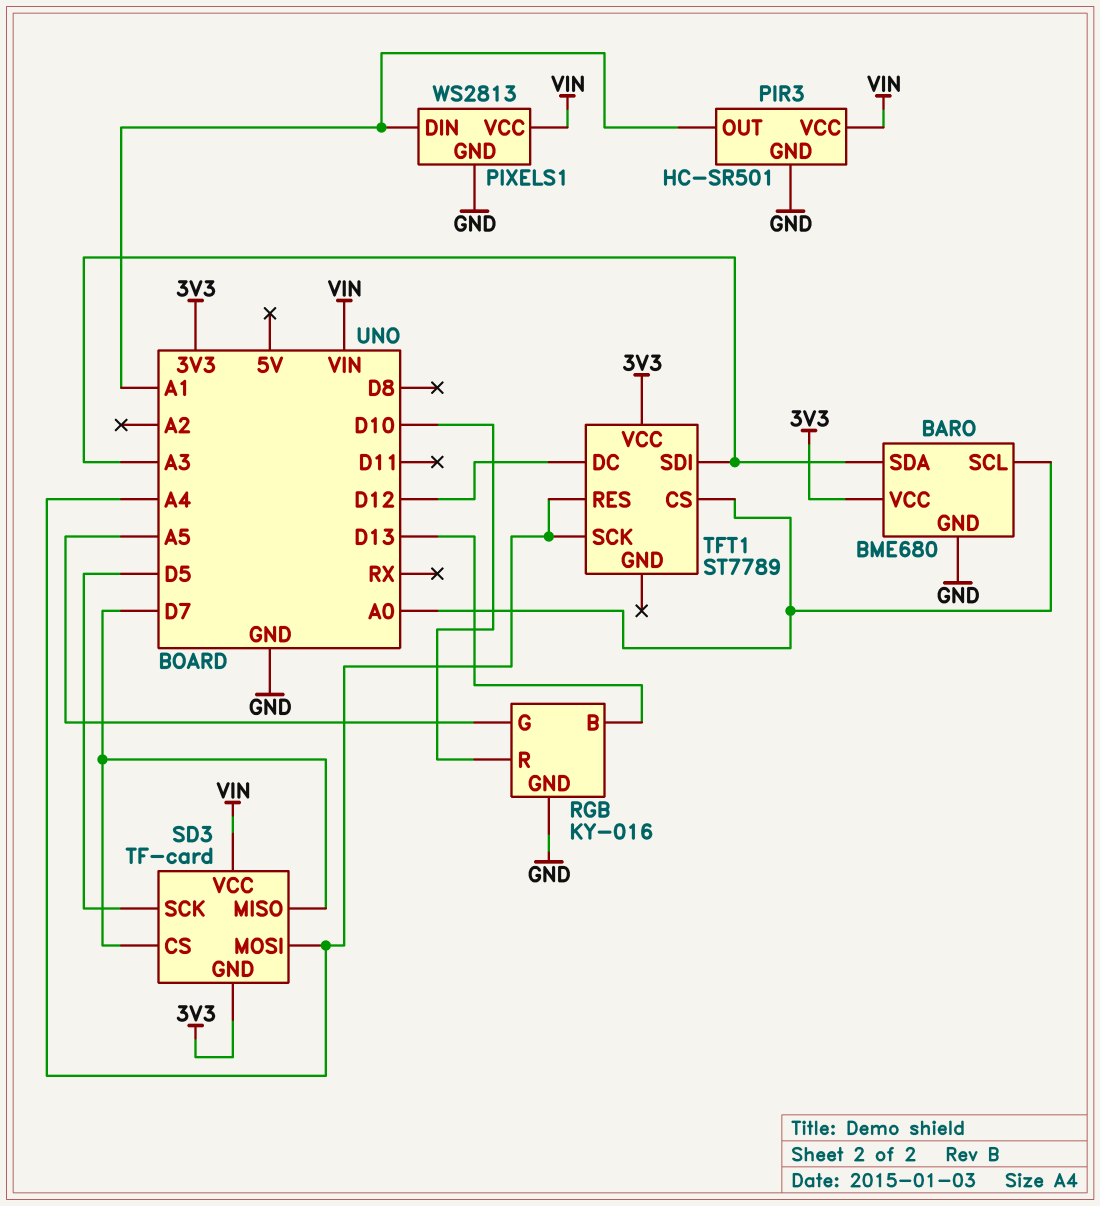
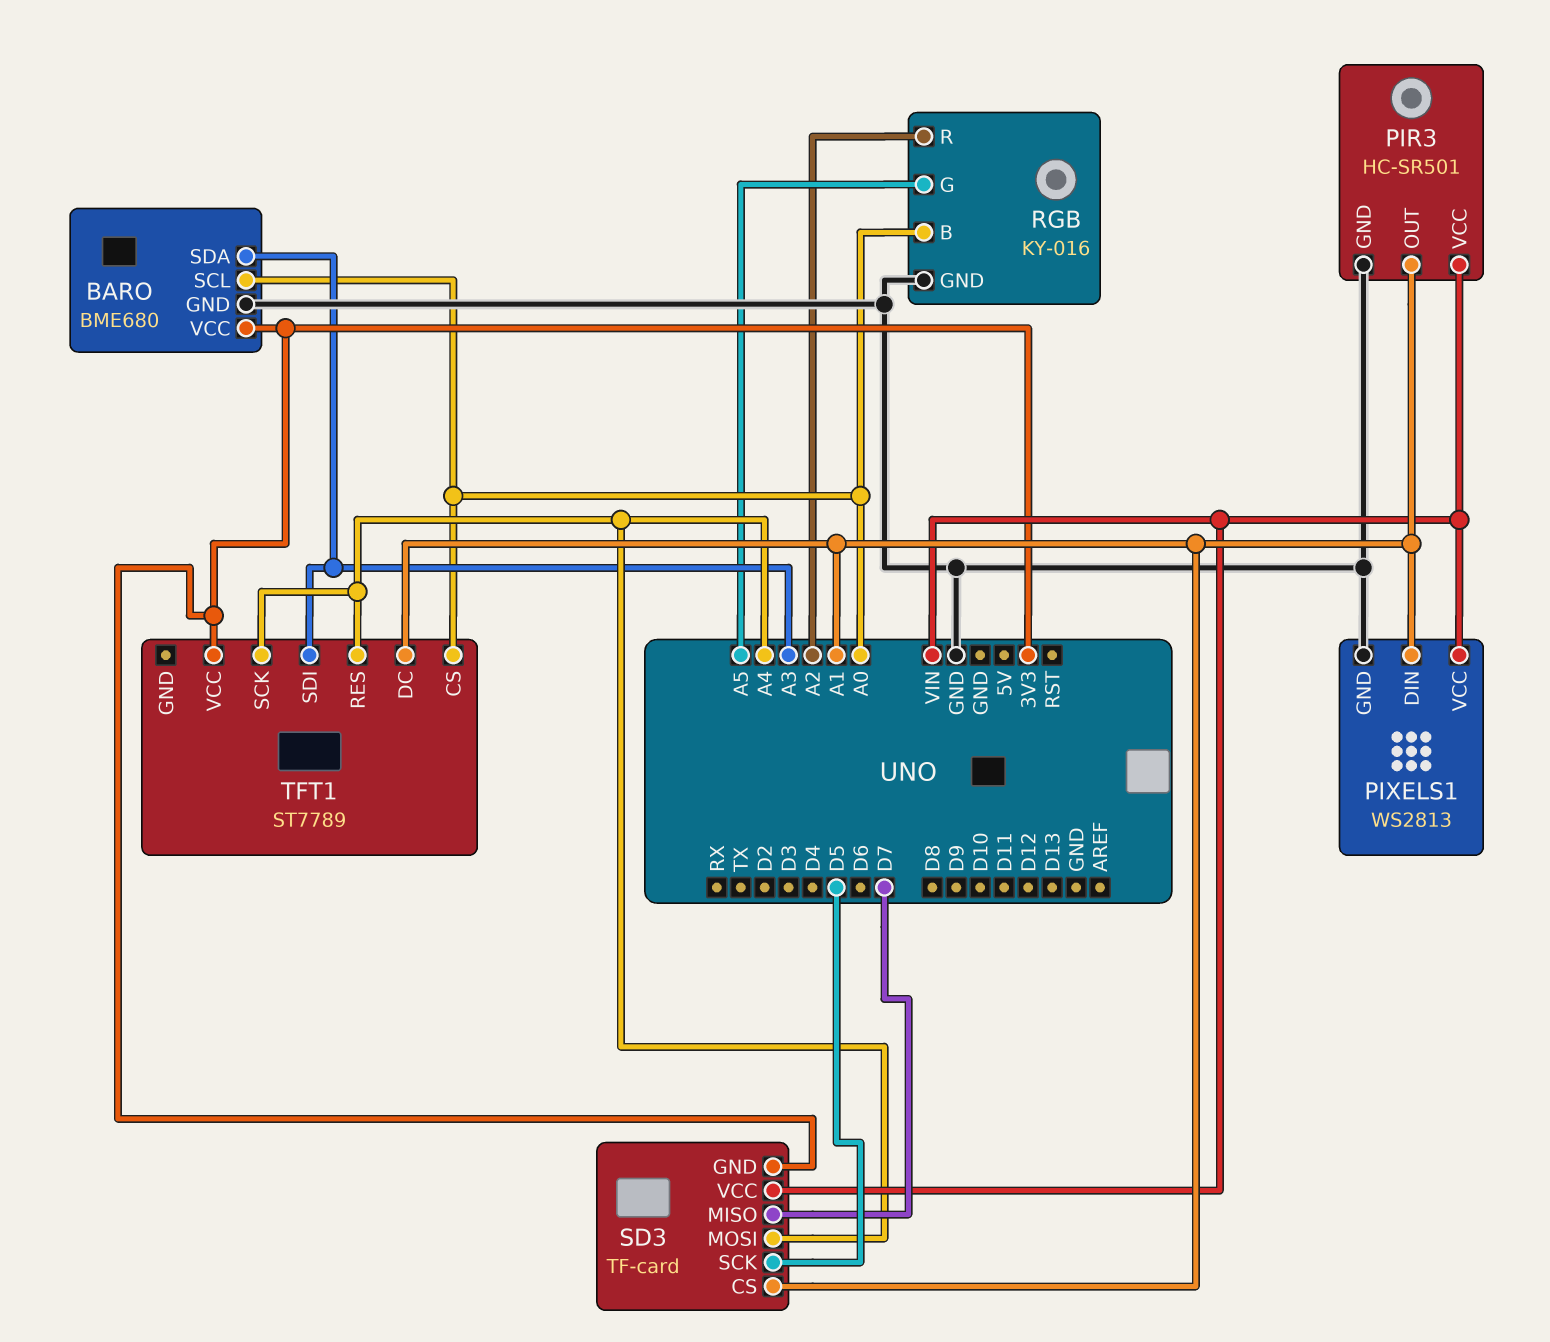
RGB pin B: D13 -> A0
RGB pin R: D10 -> A2
SD3 pin CS: D7 -> A1
TFT1 pin DC: D12 -> A1

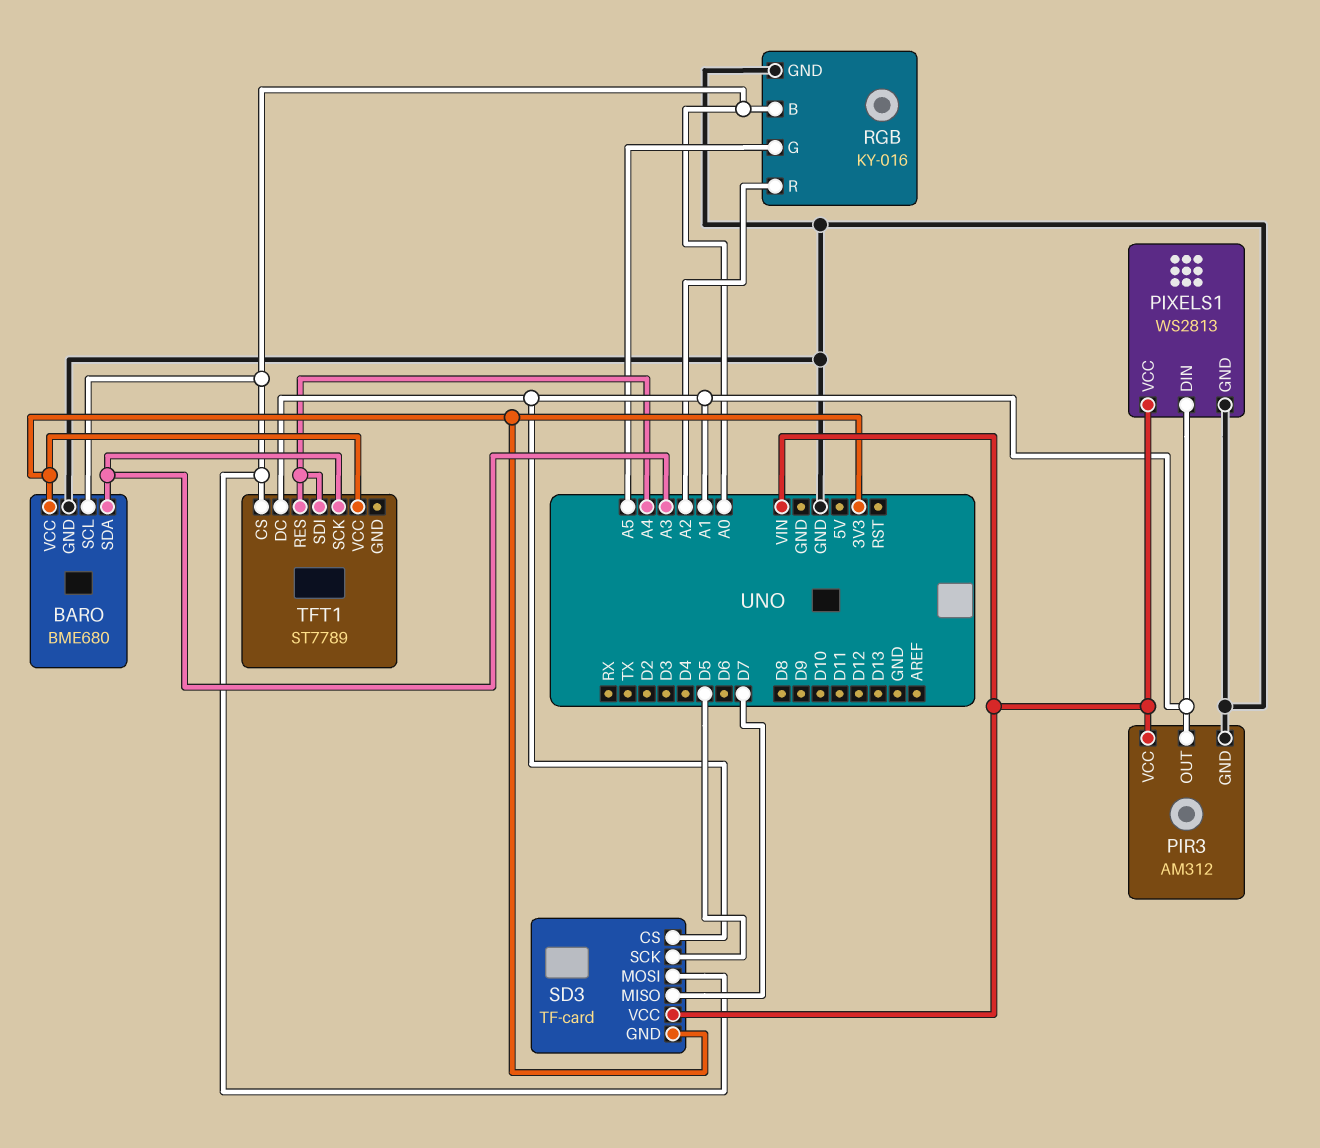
PIR3: HC-SR501 -> AM312
SD3 pin MOSI: A4 -> A0
TFT1 pin SCK: A4 -> A3
TFT1 pin SDI: A3 -> A4

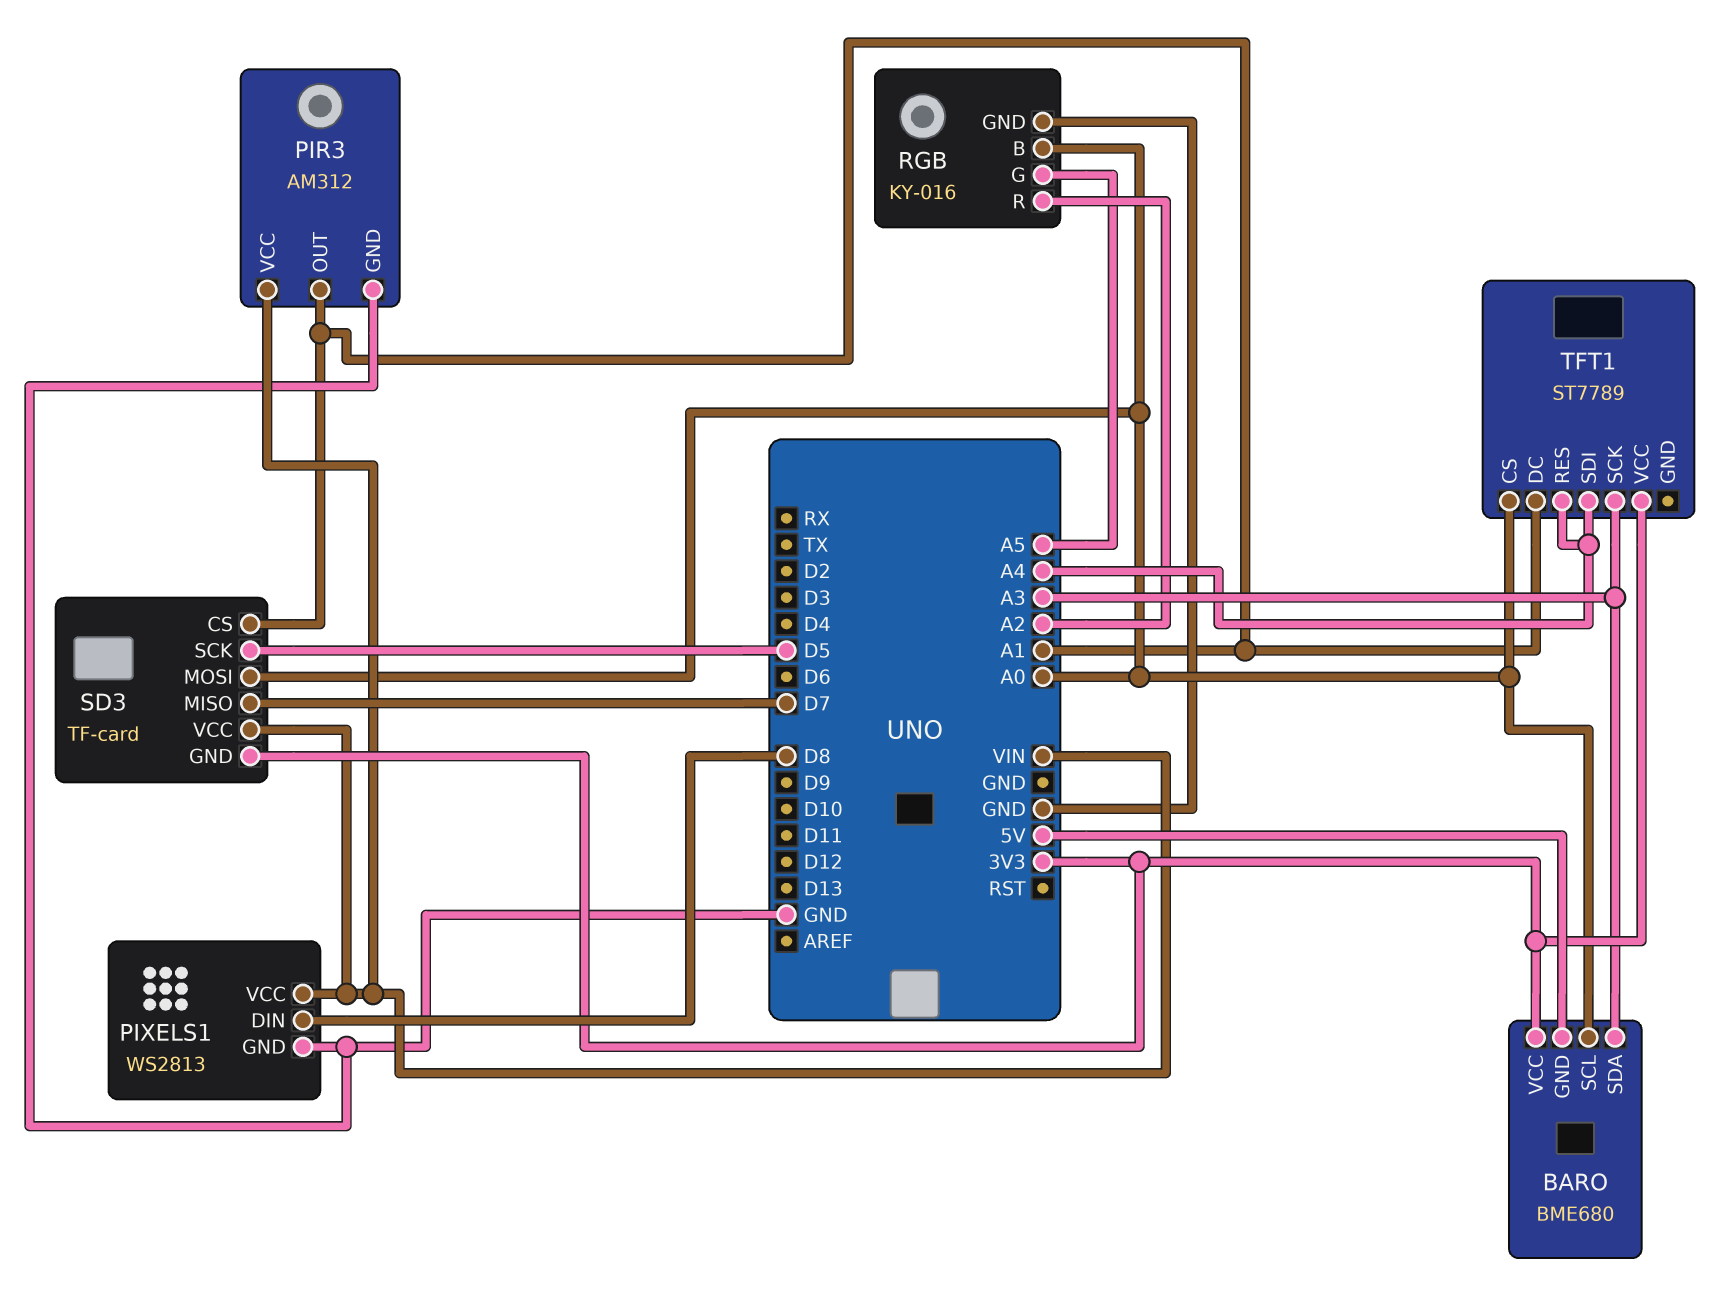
BARO pin GND: GND -> 5V
PIXELS1 pin DIN: A1 -> D8

